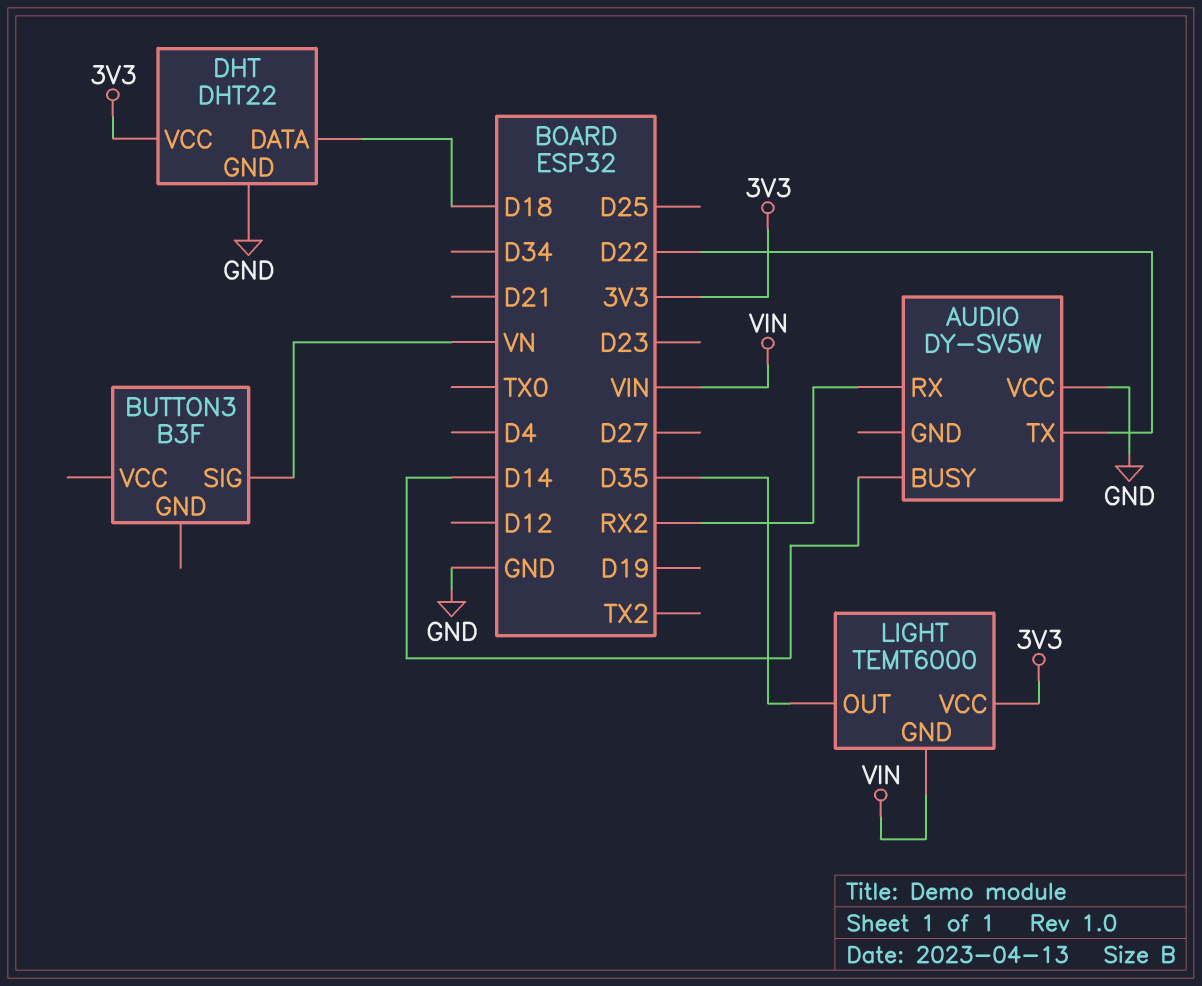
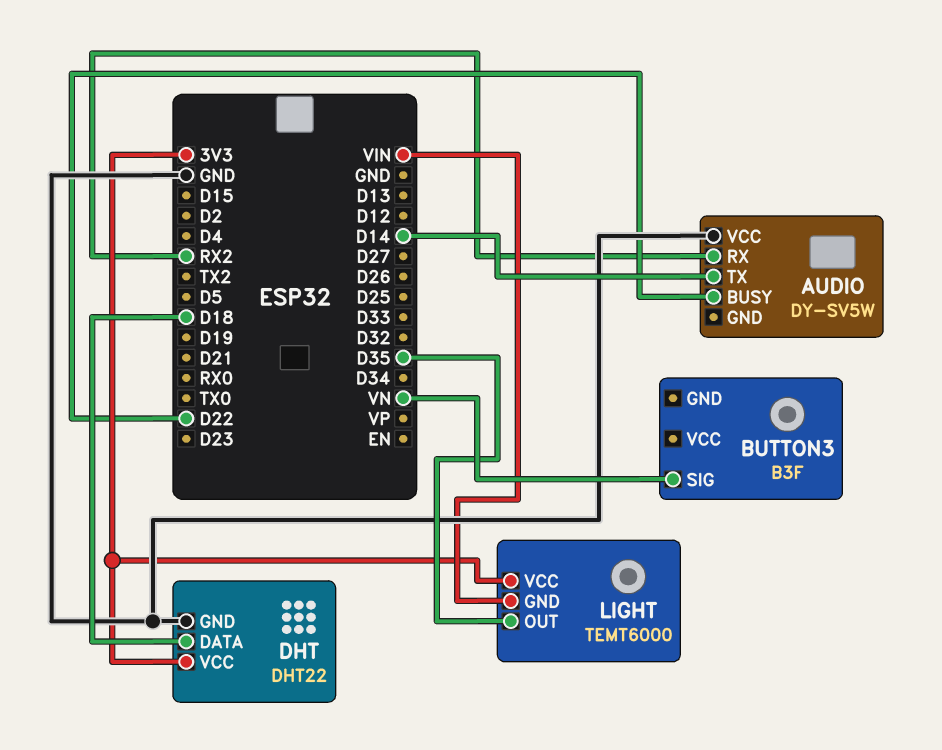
AUDIO pin BUSY: D14 -> D22
AUDIO pin TX: D22 -> D14

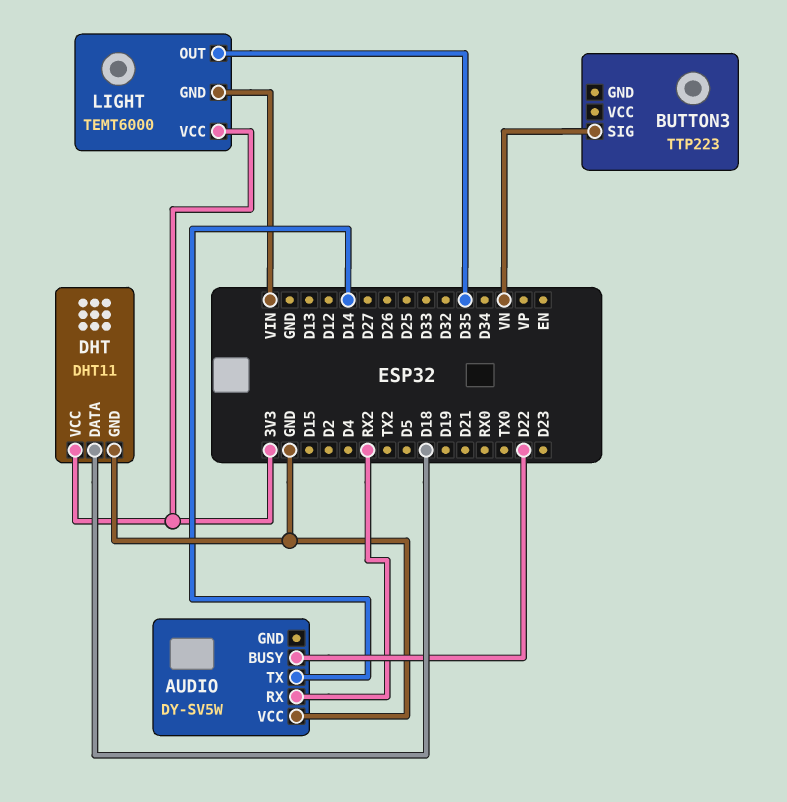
BUTTON3: B3F -> TTP223
DHT: DHT22 -> DHT11

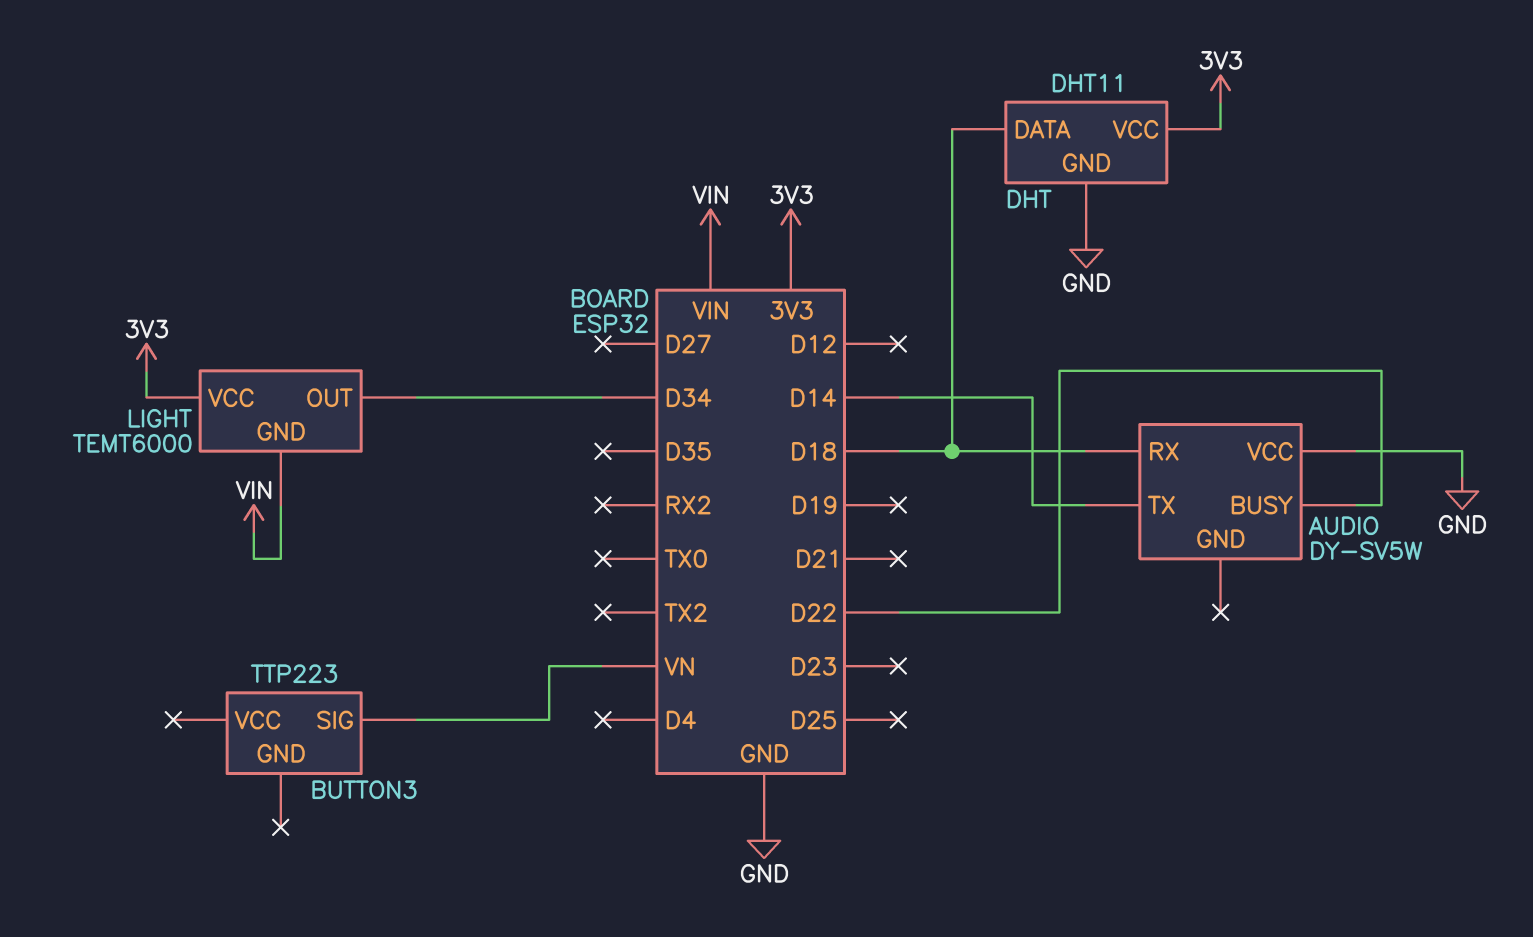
AUDIO pin RX: RX2 -> D18
LIGHT pin OUT: D35 -> D34

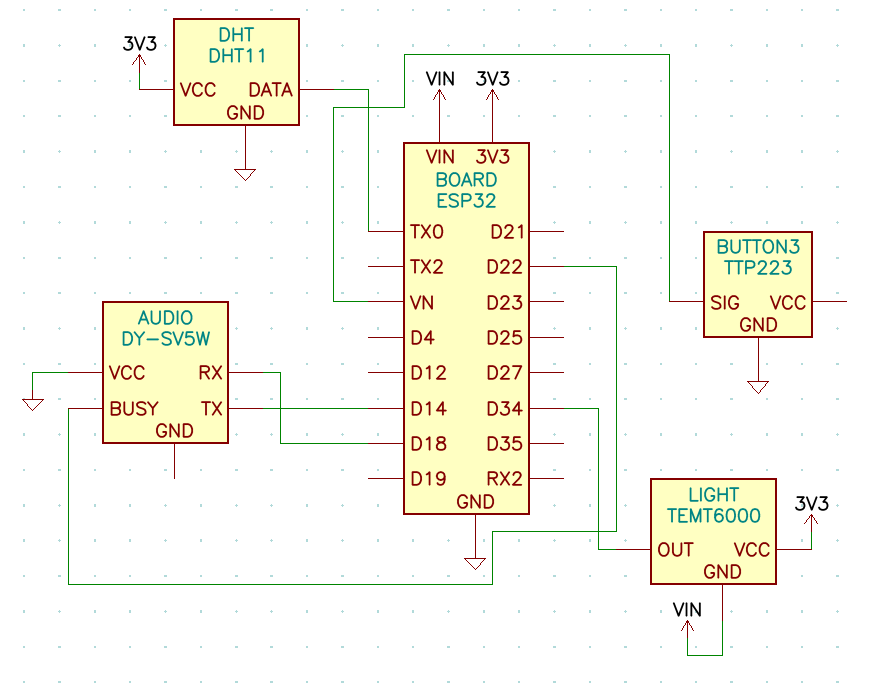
BUTTON3 pin GND: none -> GND
DHT pin DATA: D18 -> TX0

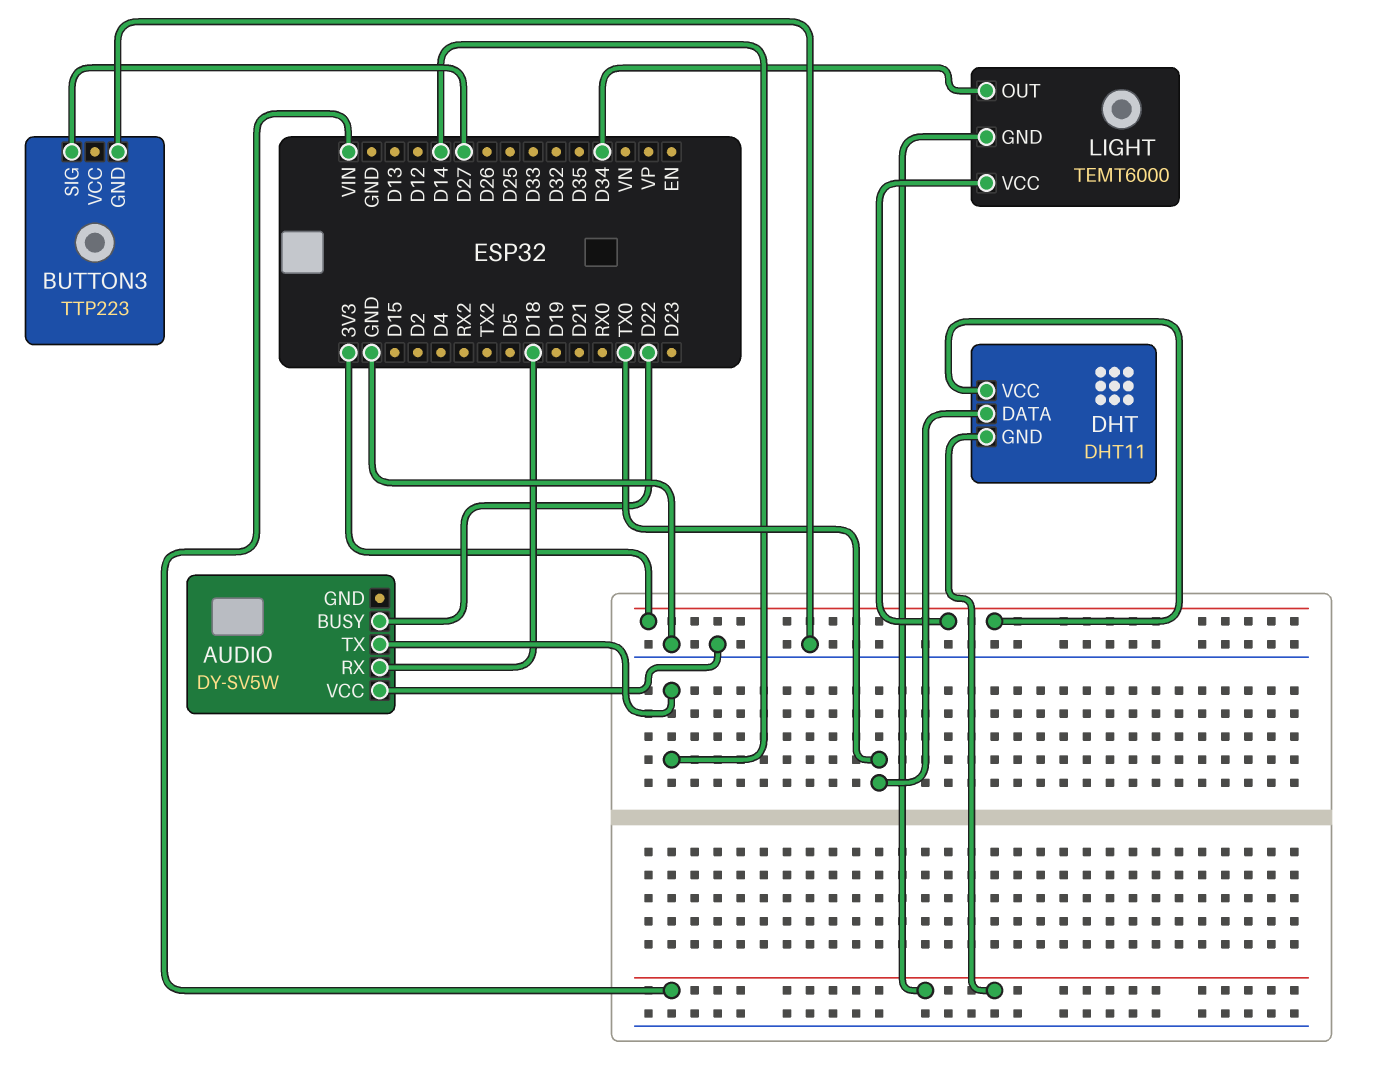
BUTTON3 pin SIG: VN -> D27
DHT pin GND: GND -> VIN

